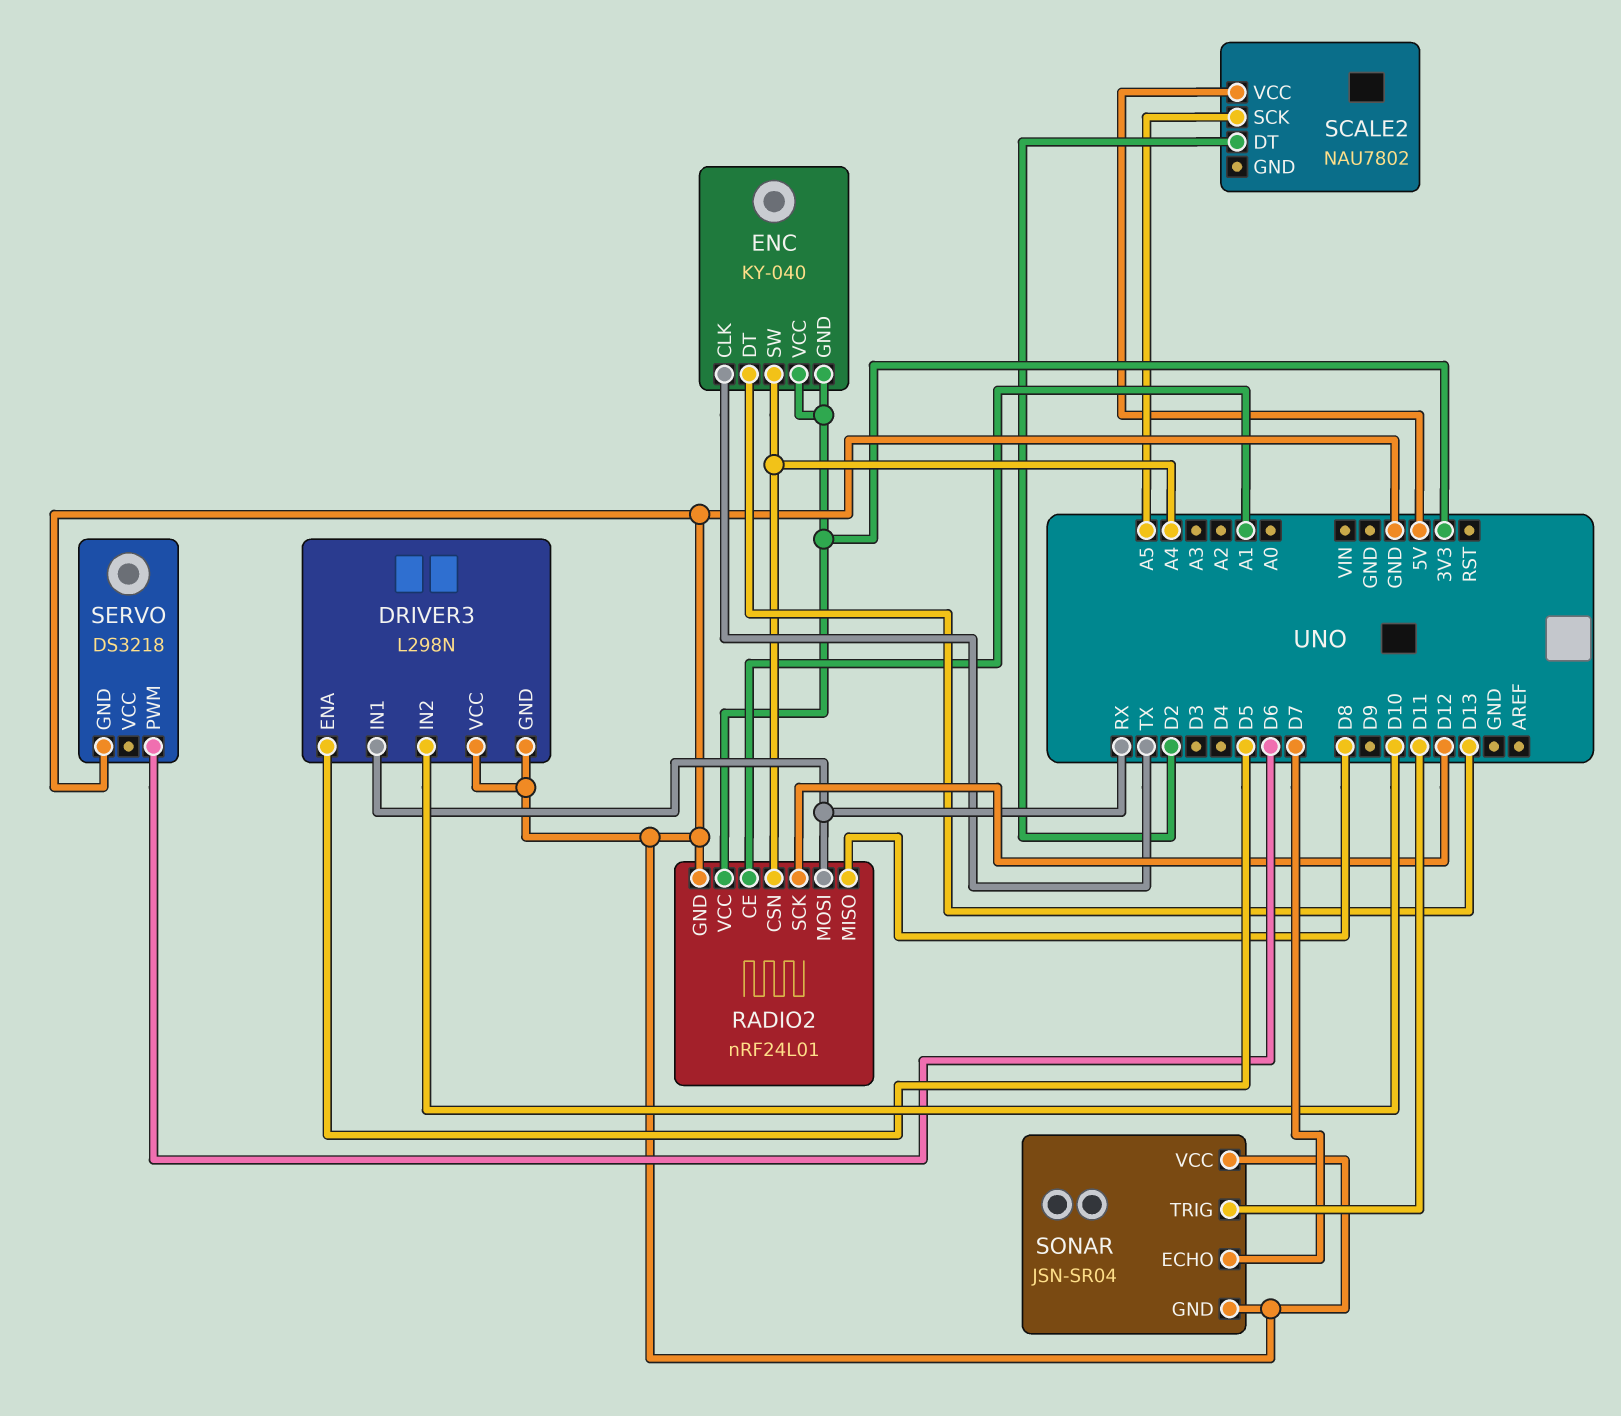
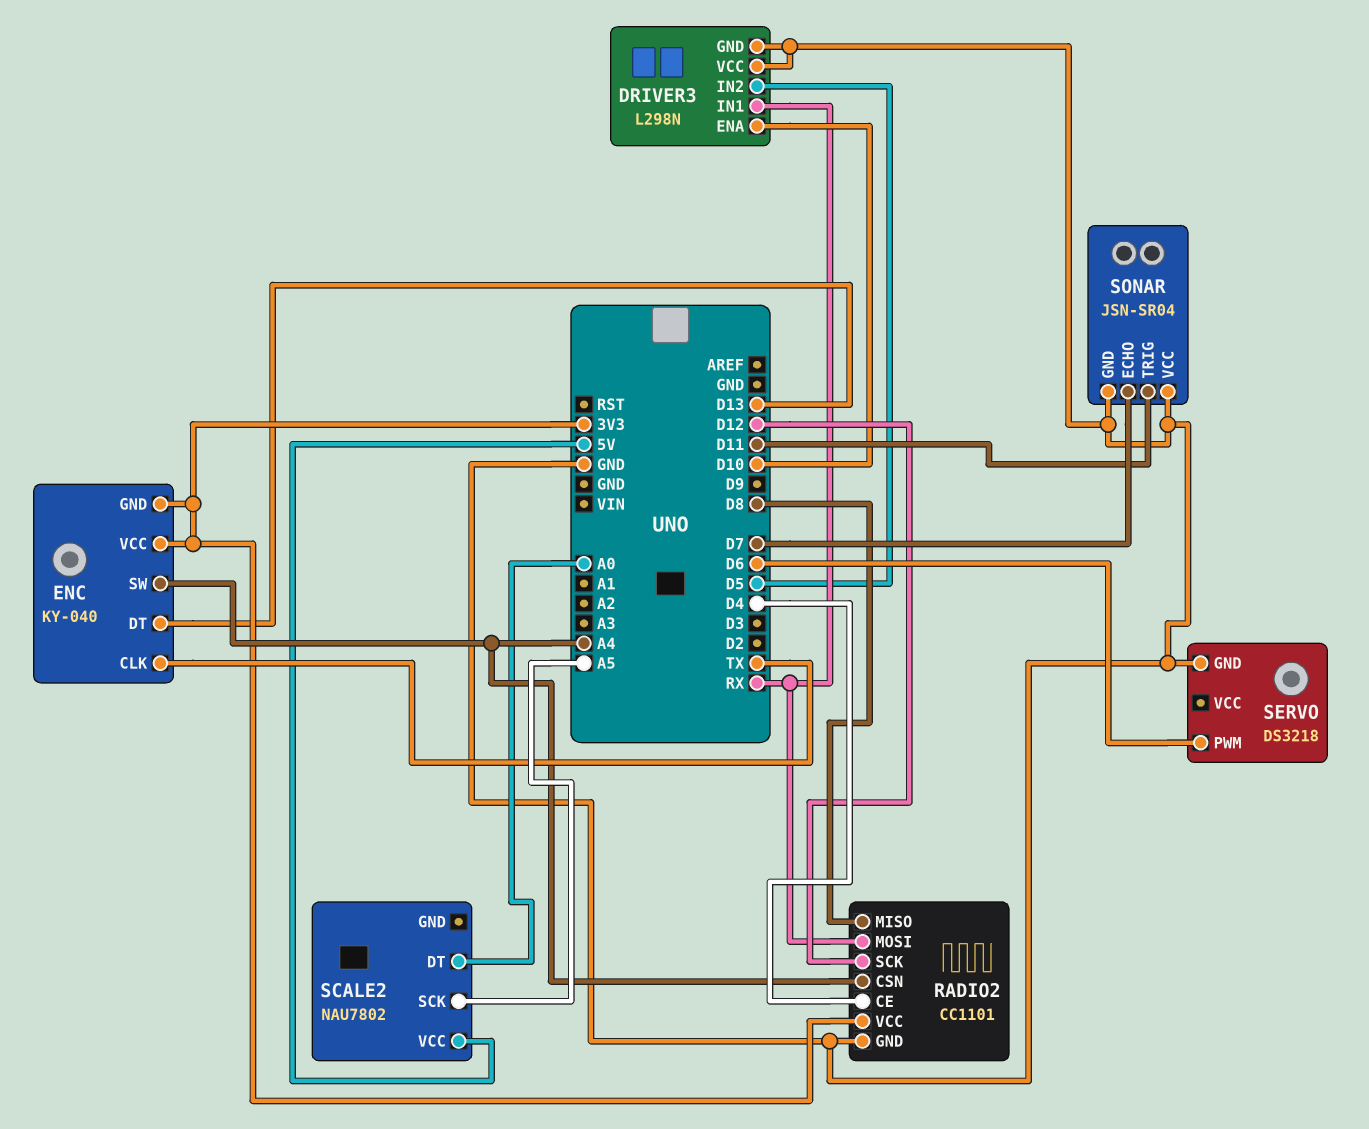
DRIVER3 pin ENA: D5 -> D10
DRIVER3 pin IN2: D10 -> D5
RADIO2: nRF24L01 -> CC1101
RADIO2 pin CE: A1 -> D4
SCALE2 pin DT: D2 -> A0

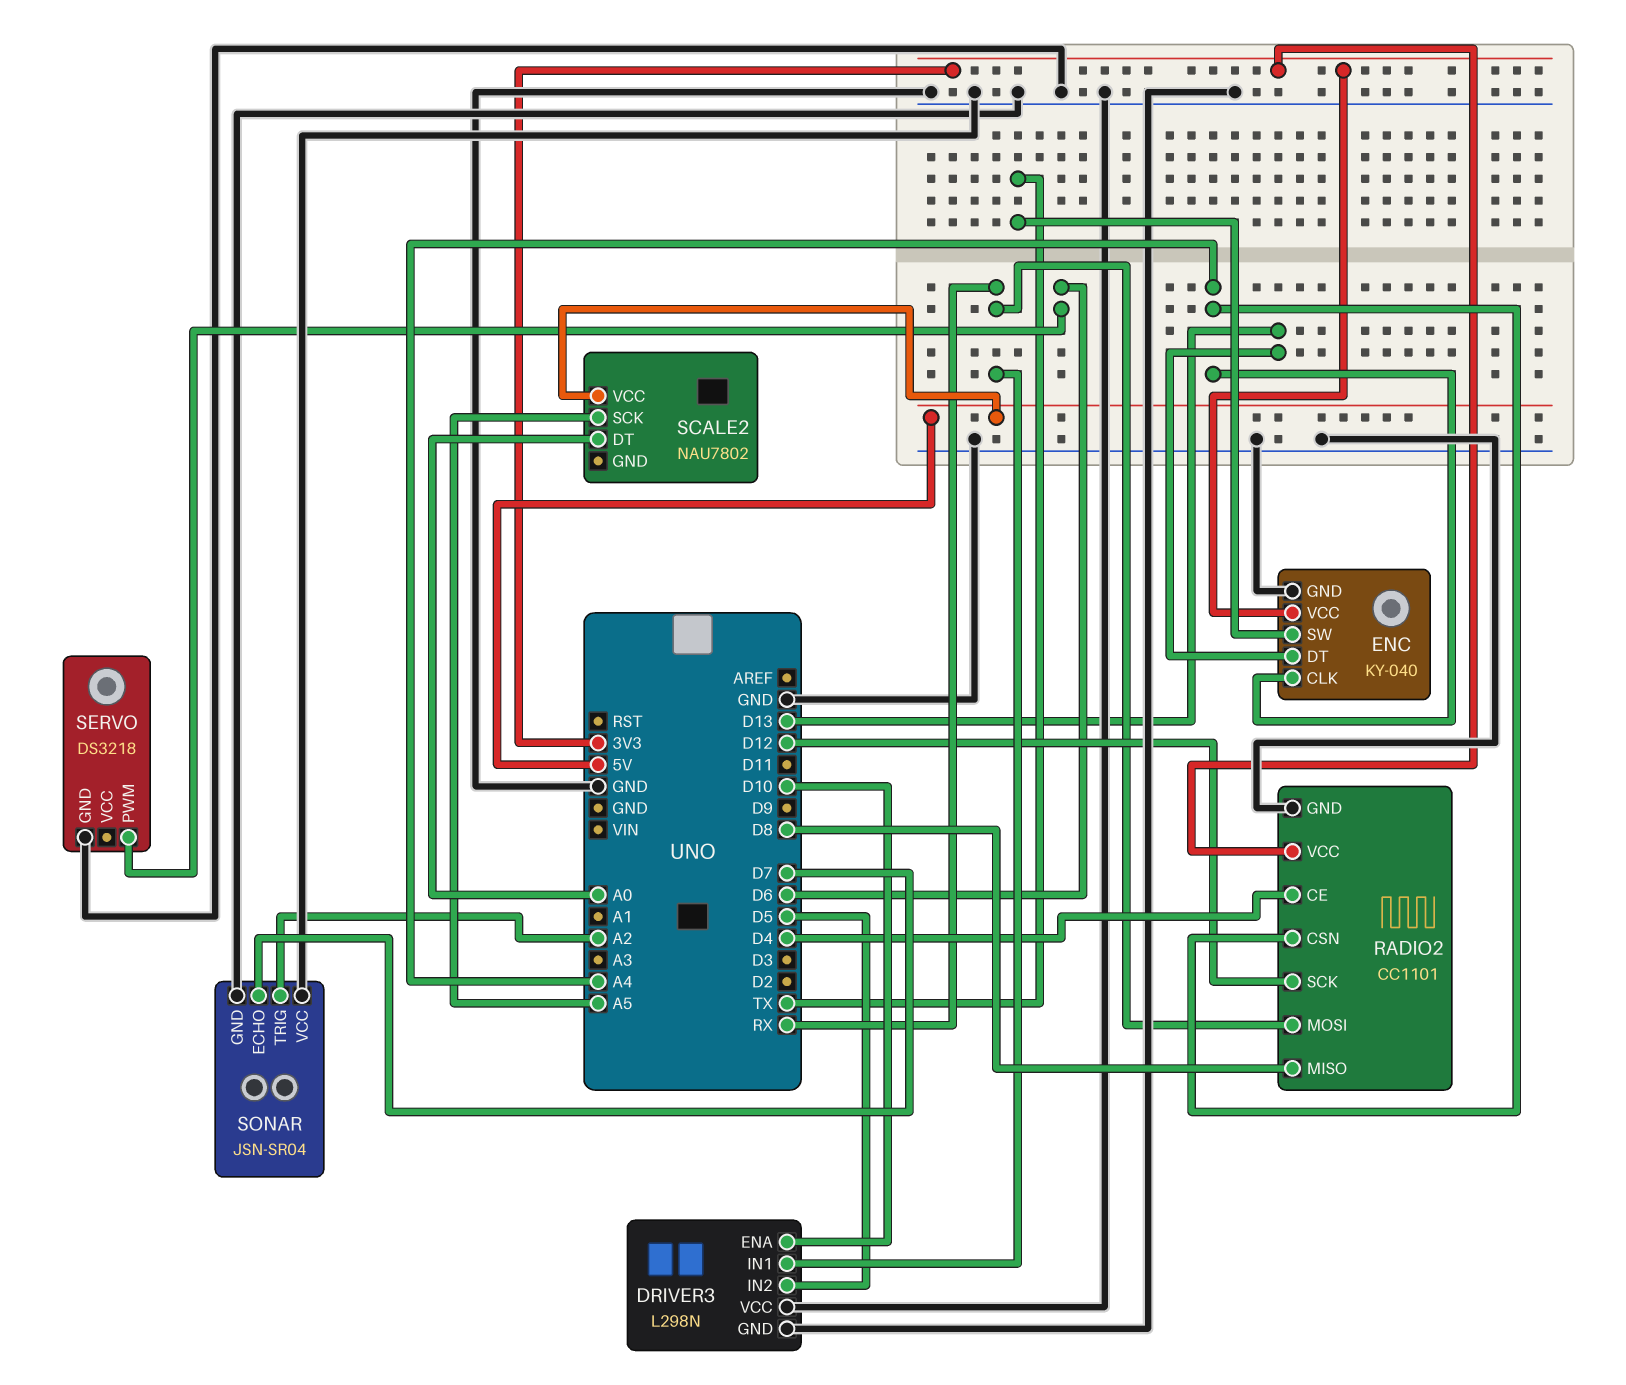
ENC pin CLK: TX -> A4
ENC pin GND: 3V3 -> GND
ENC pin SW: A4 -> TX
SONAR pin TRIG: D11 -> A2

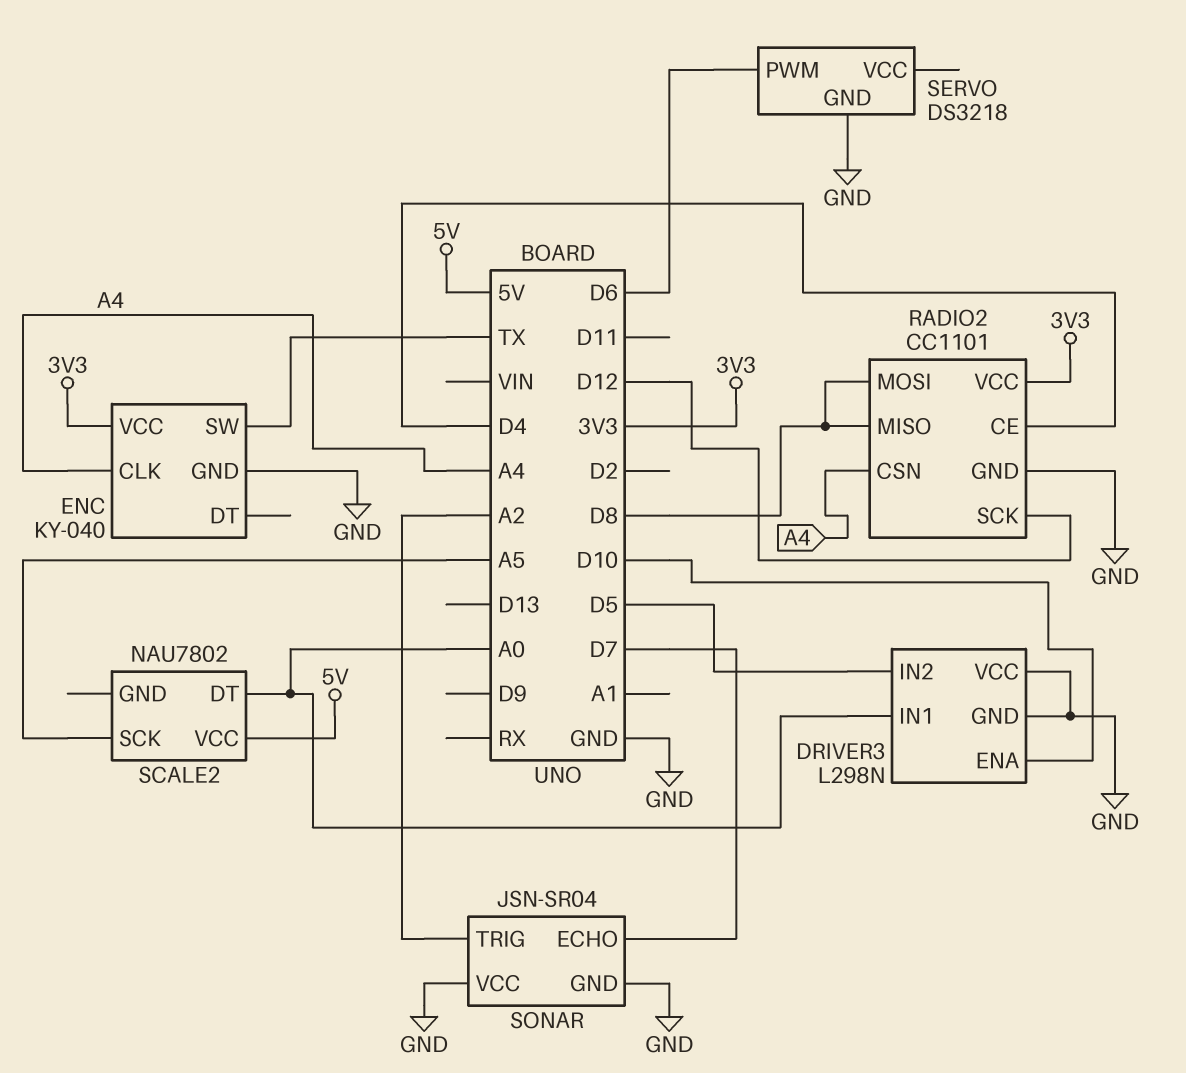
DRIVER3 pin IN1: RX -> A0
ENC pin DT: D13 -> none
RADIO2 pin MOSI: RX -> D8

